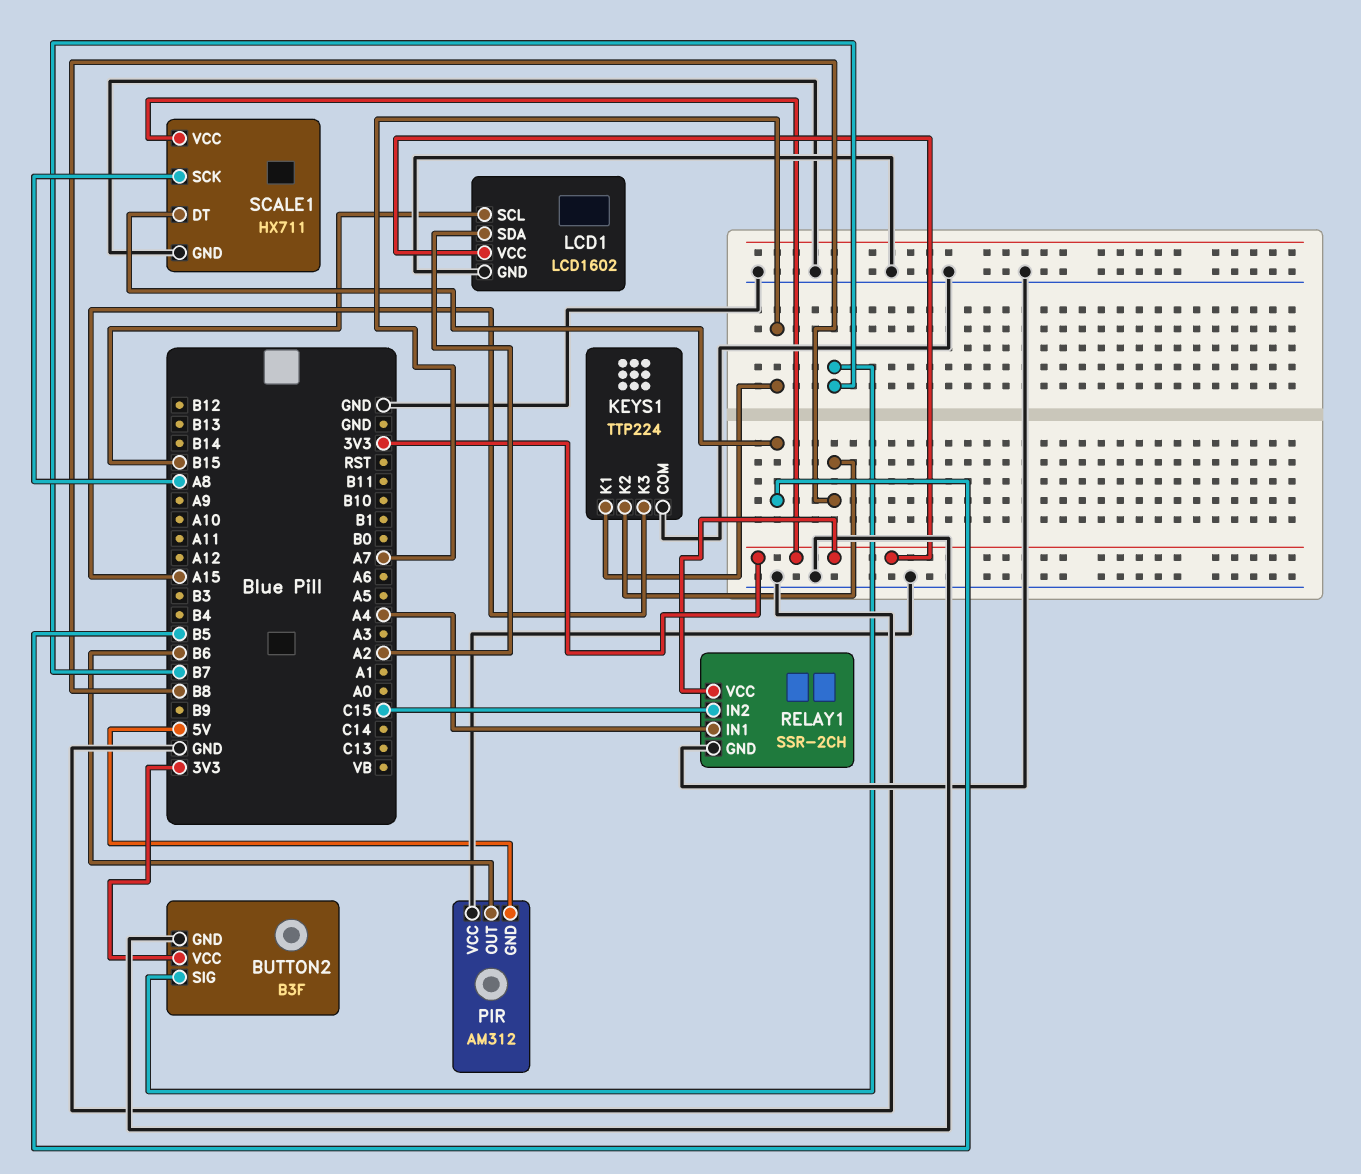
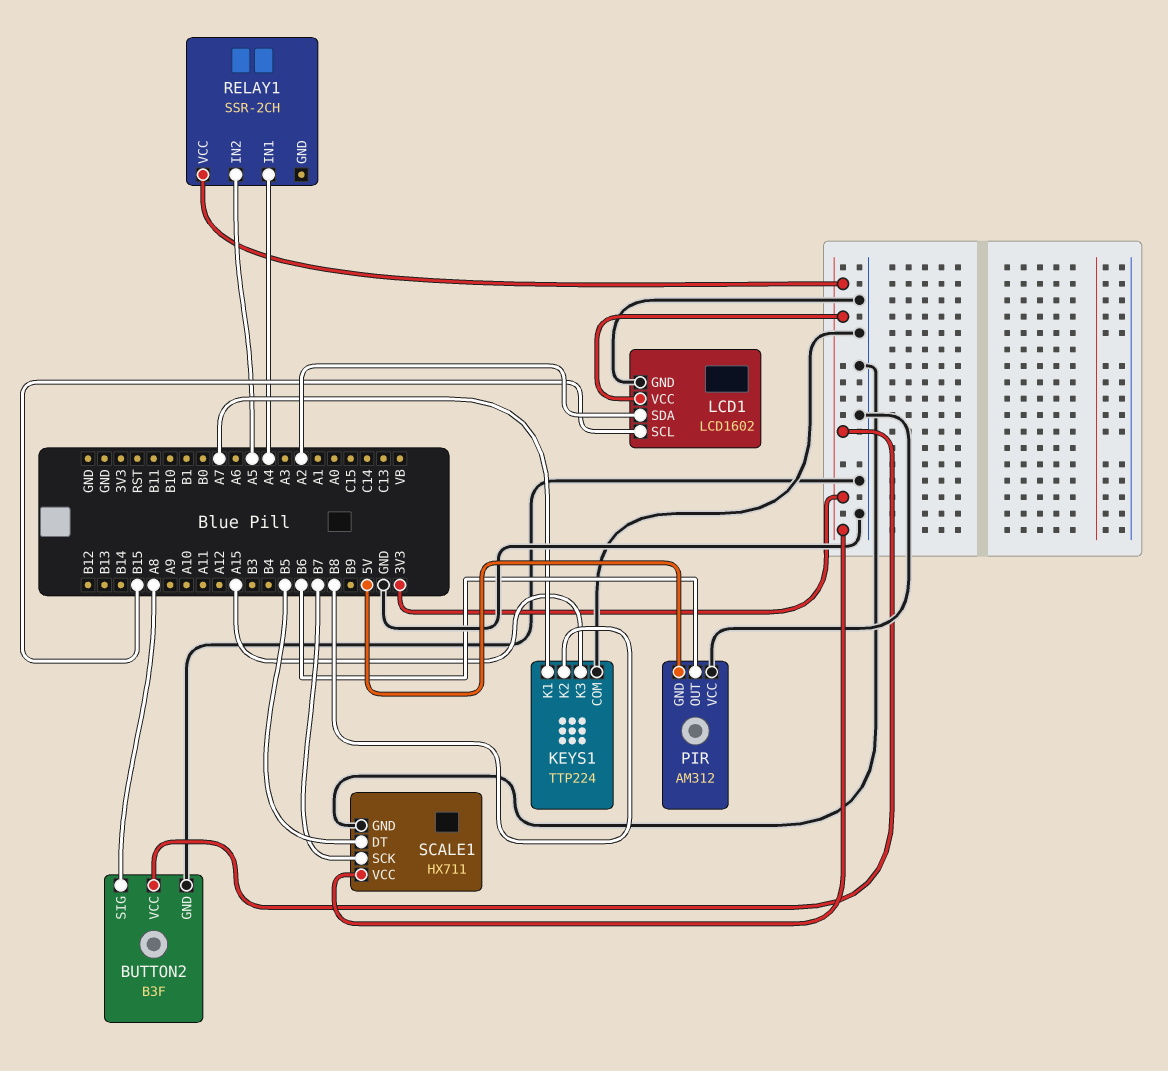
BUTTON2 pin SIG: B7 -> A8
RELAY1 pin GND: GND -> none
RELAY1 pin IN2: C15 -> A5
SCALE1 pin SCK: A8 -> B7

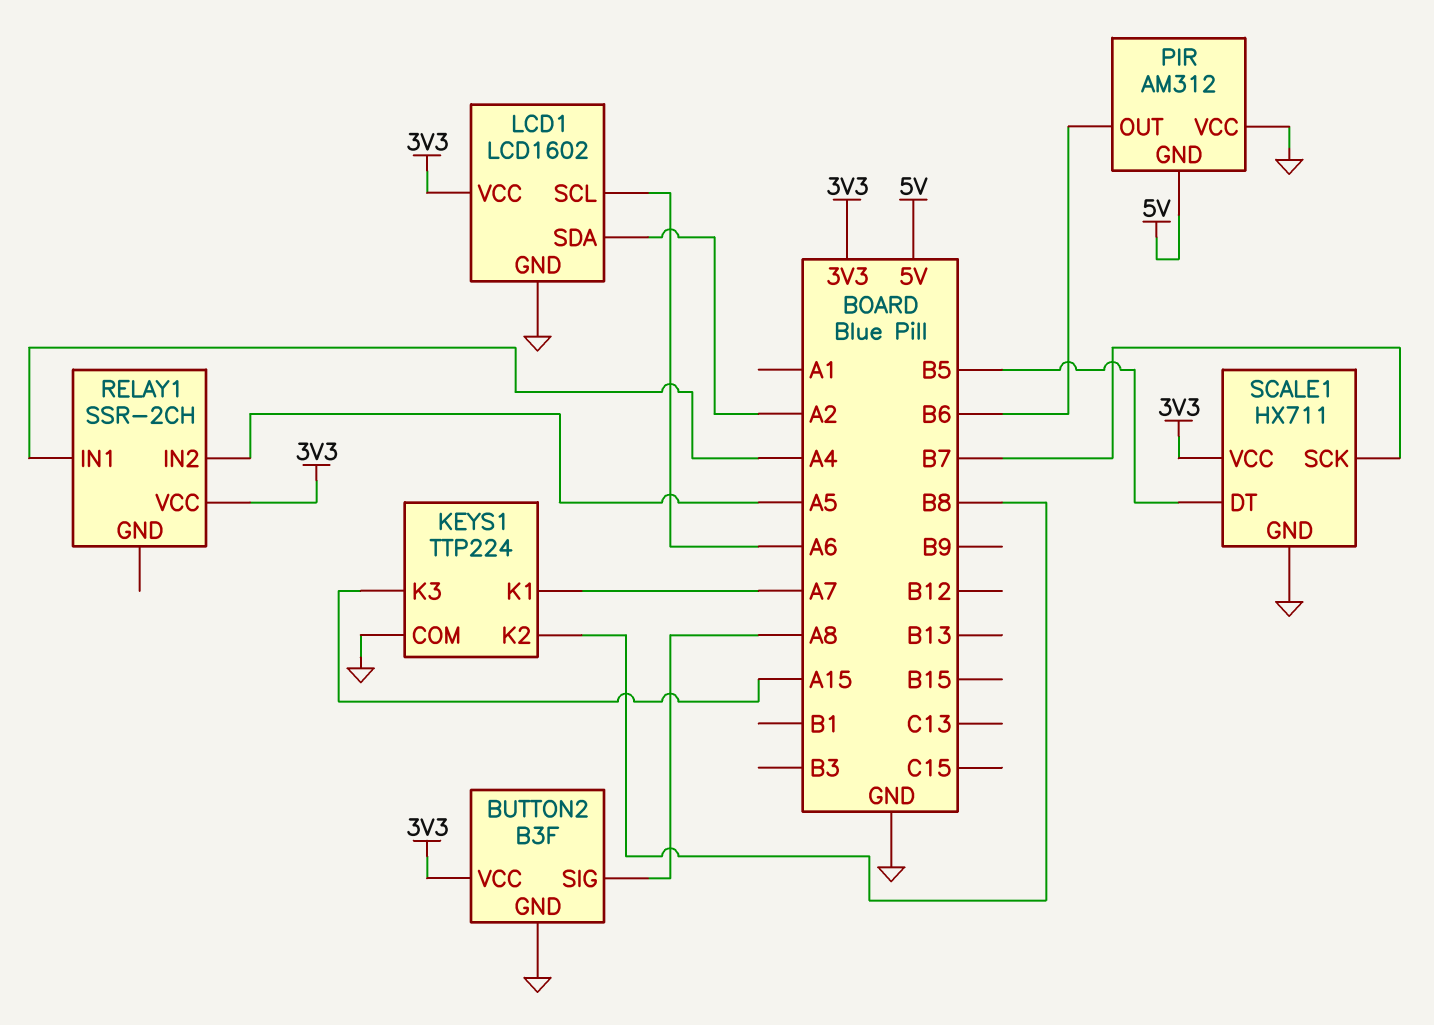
LCD1 pin SCL: B15 -> A6

